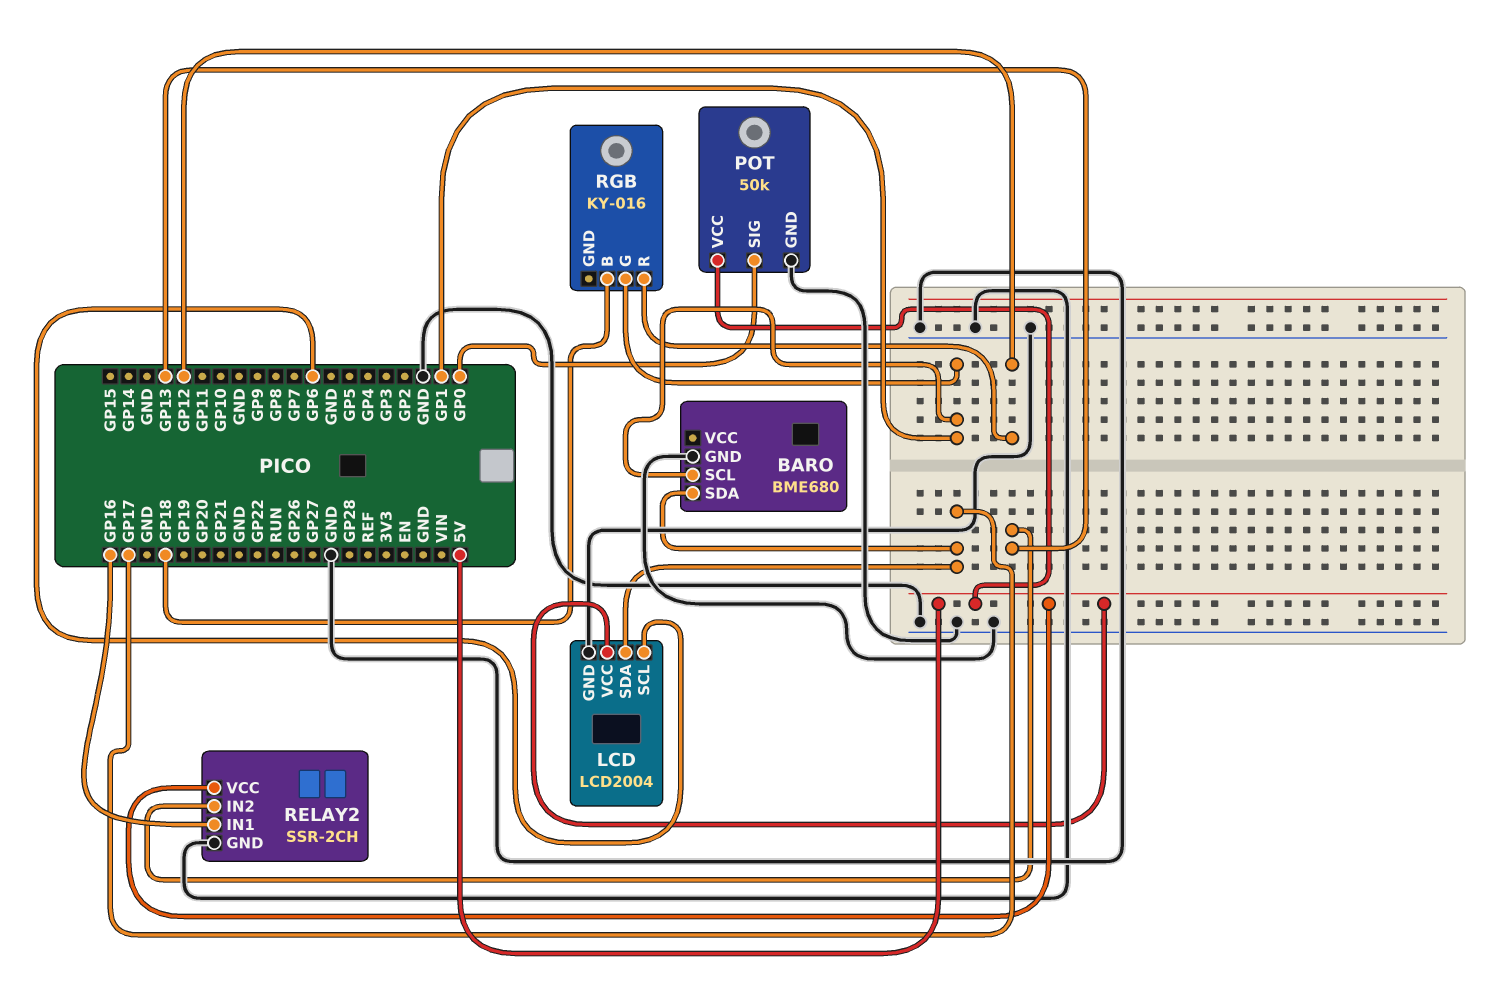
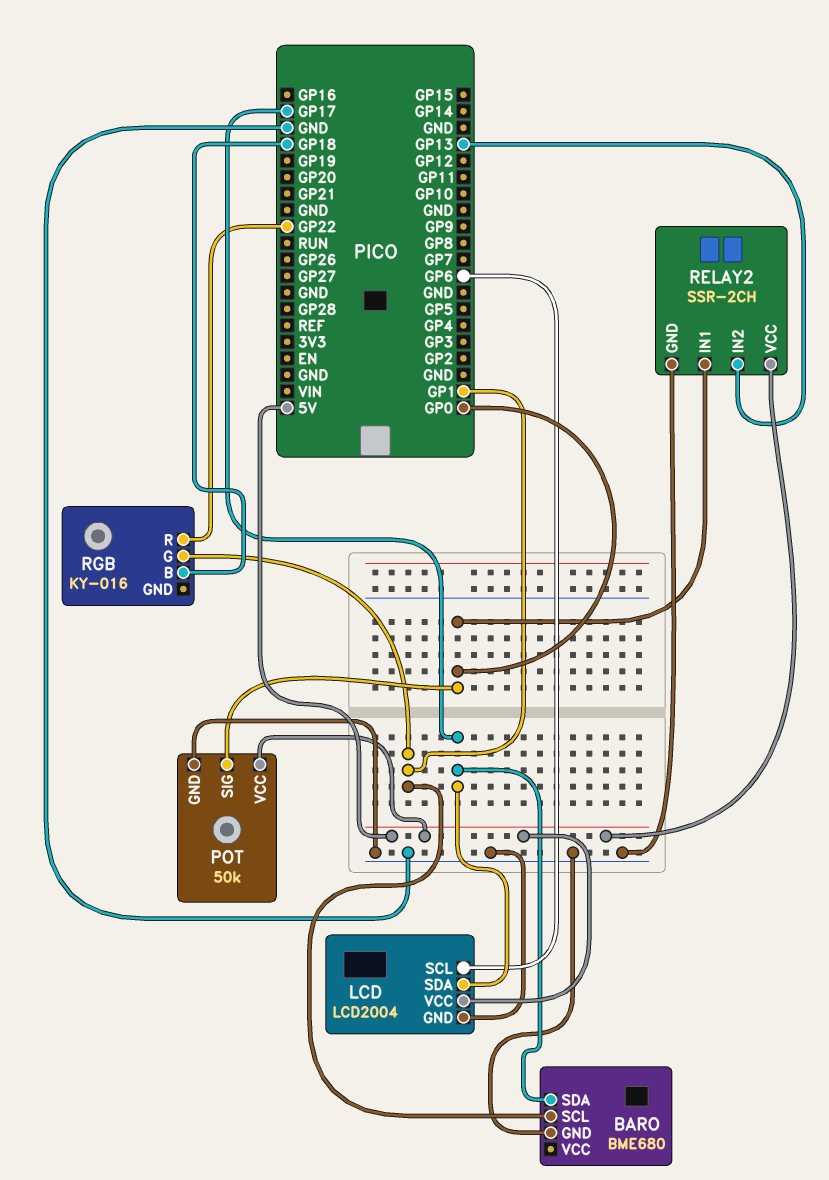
RELAY2 pin IN1: GP16 -> GP0
RGB pin R: GP12 -> GP22

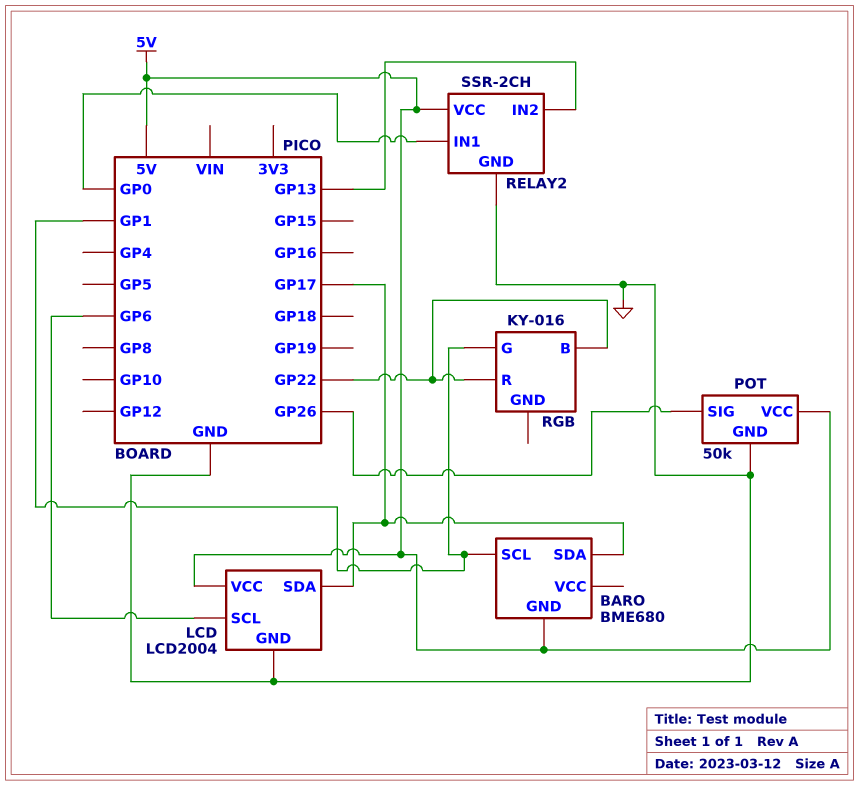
BARO pin GND: GND -> 5V
POT pin SIG: GP0 -> GP26
RGB pin B: GP18 -> GP22

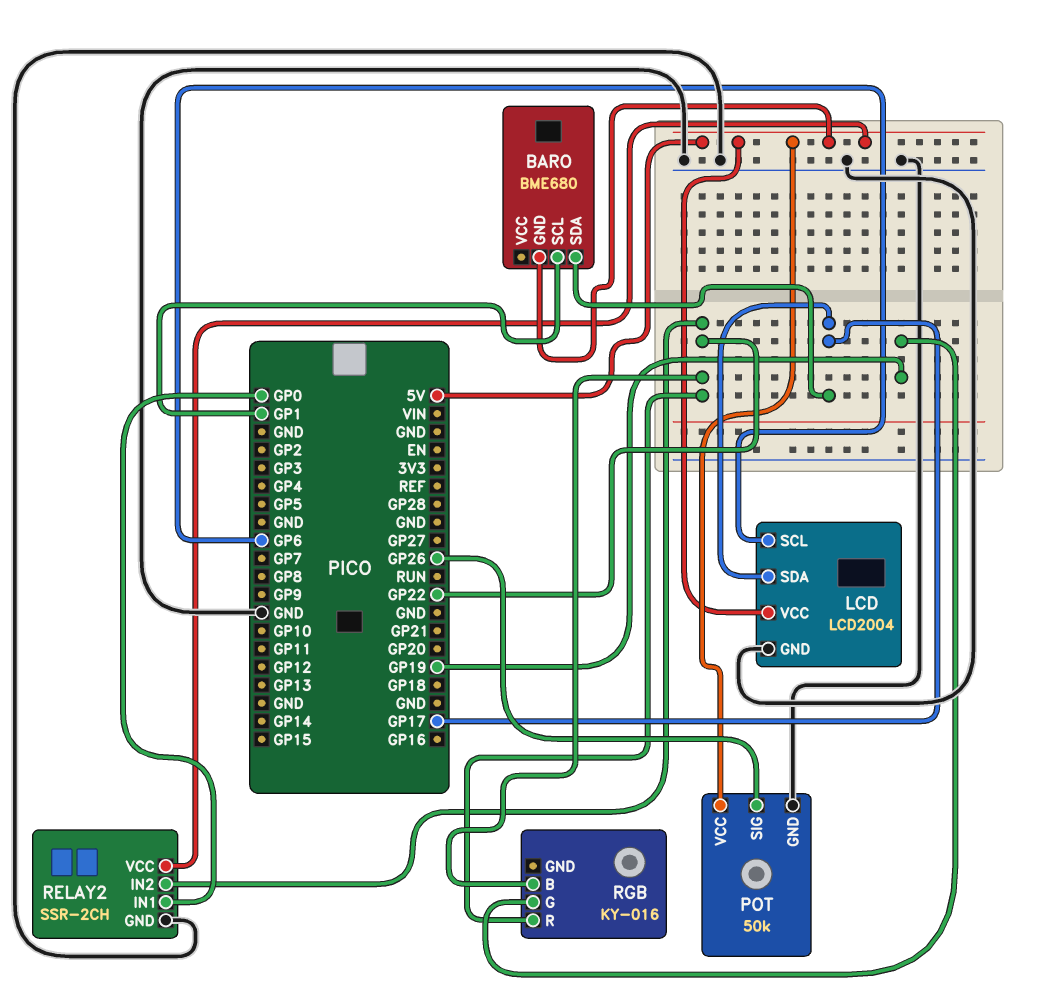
RELAY2 pin IN2: GP13 -> GP22
RGB pin G: GP1 -> GP19

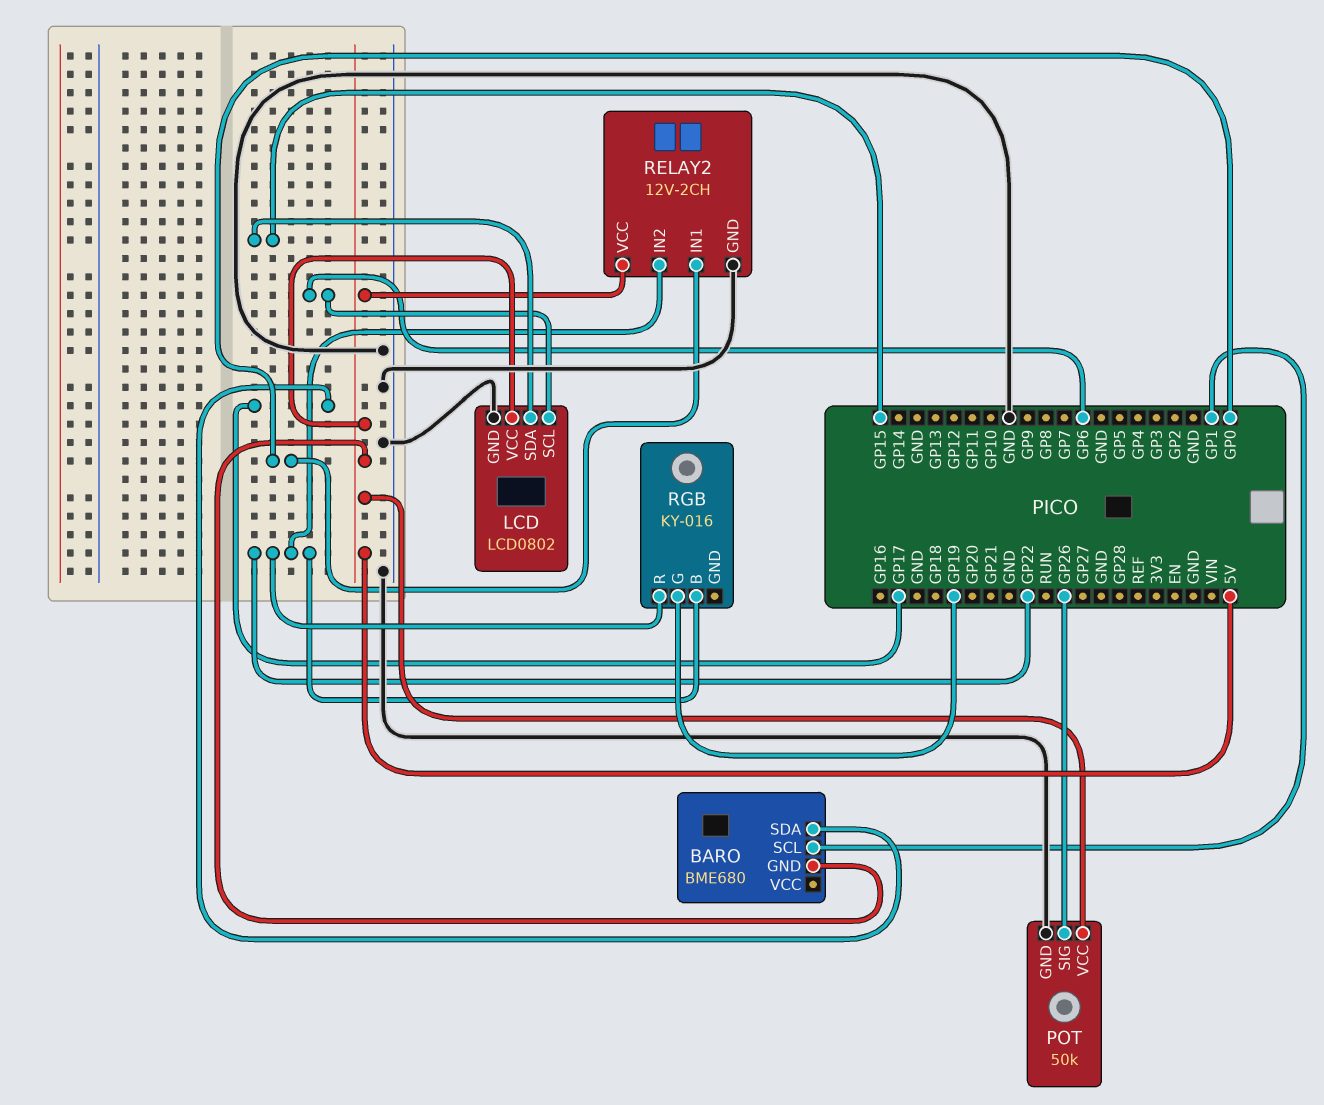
LCD: LCD2004 -> LCD0802
LCD pin SDA: GP17 -> GP15
RELAY2: SSR-2CH -> 12V-2CH

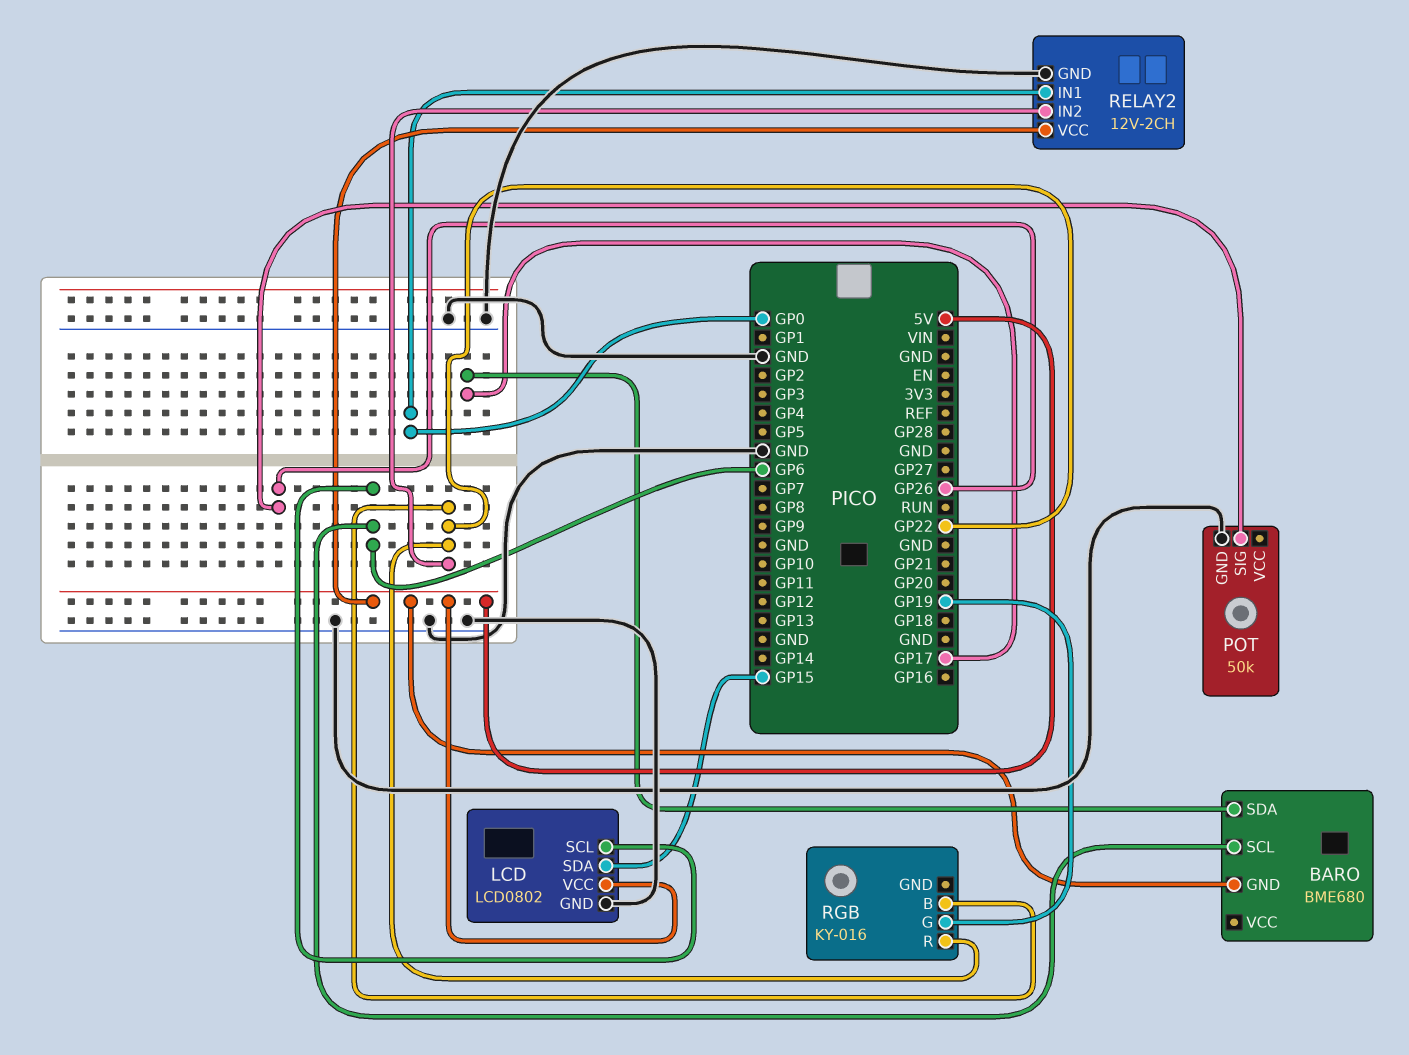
BARO pin SCL: GP1 -> GP6
POT pin VCC: 5V -> none

